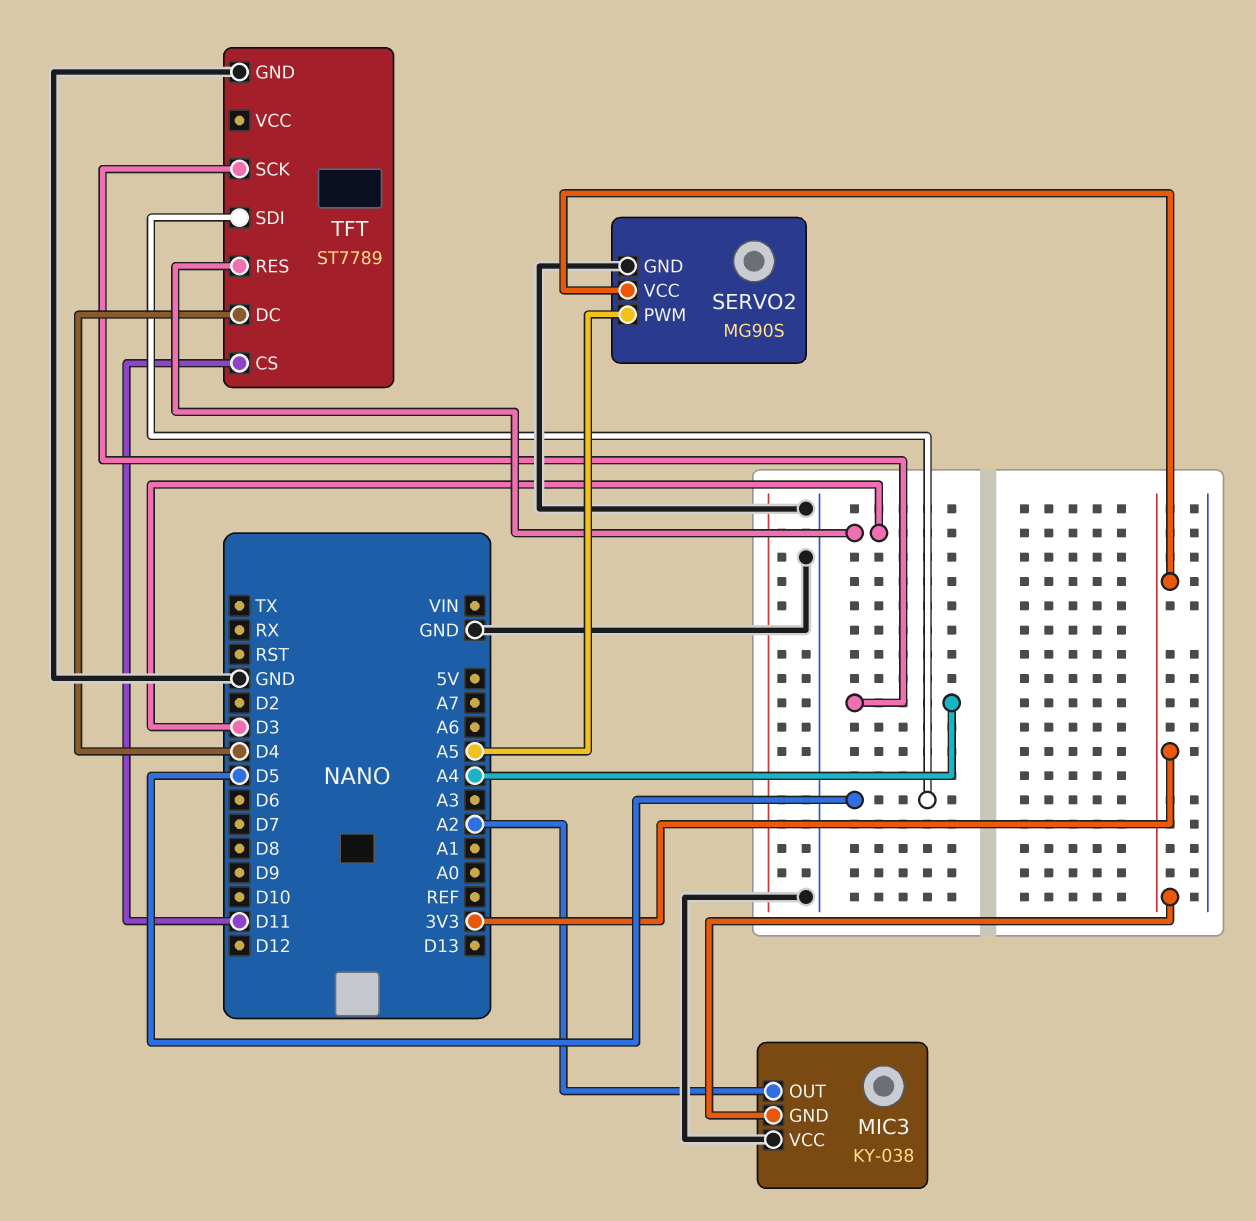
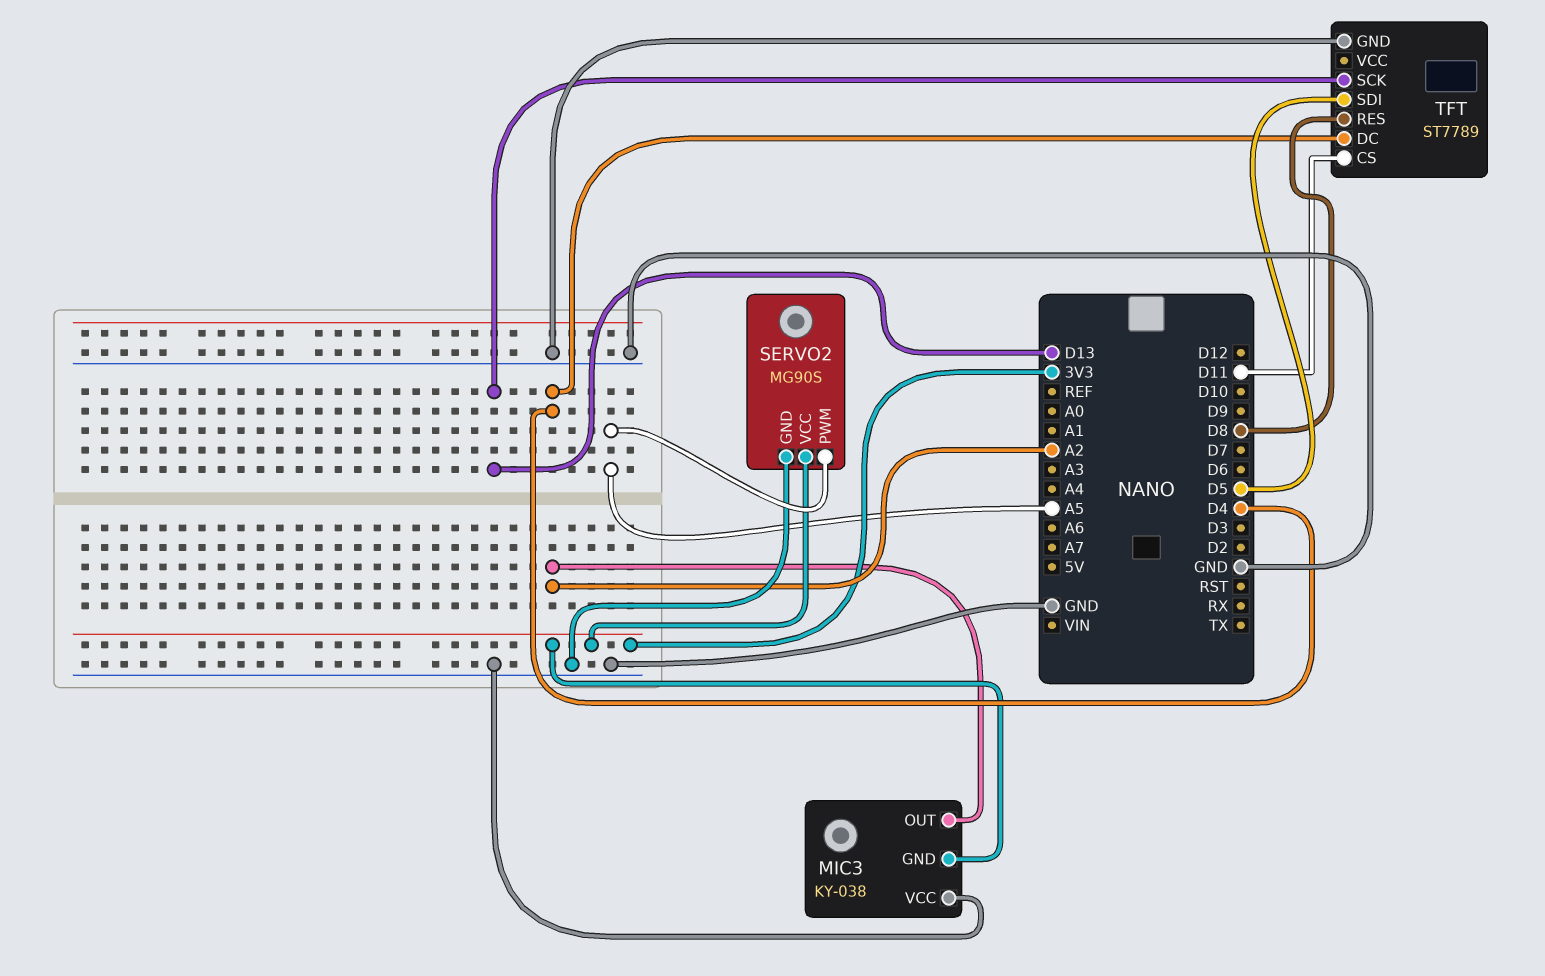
TFT pin RES: D3 -> D8
TFT pin SCK: A4 -> D13

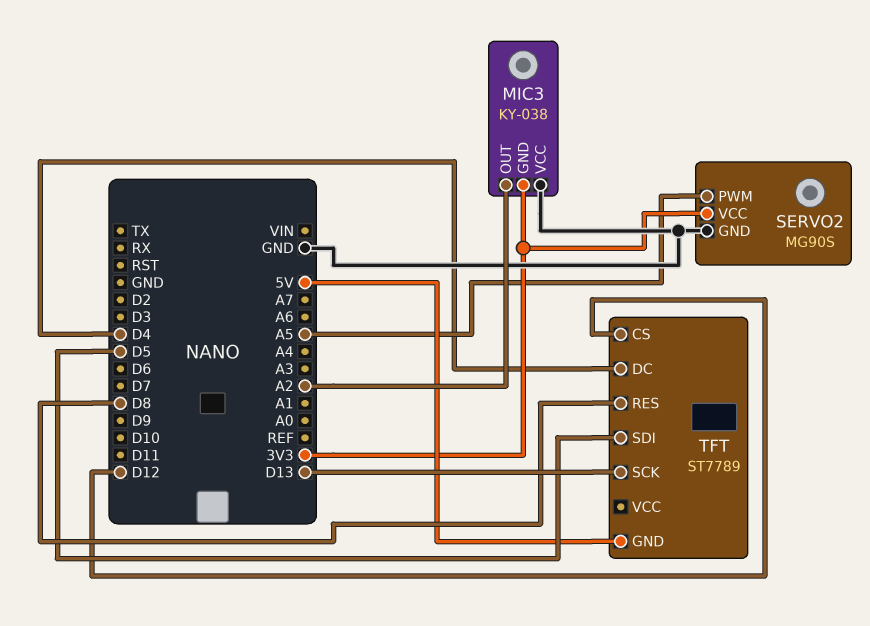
TFT pin CS: D11 -> D12
TFT pin GND: GND -> 5V

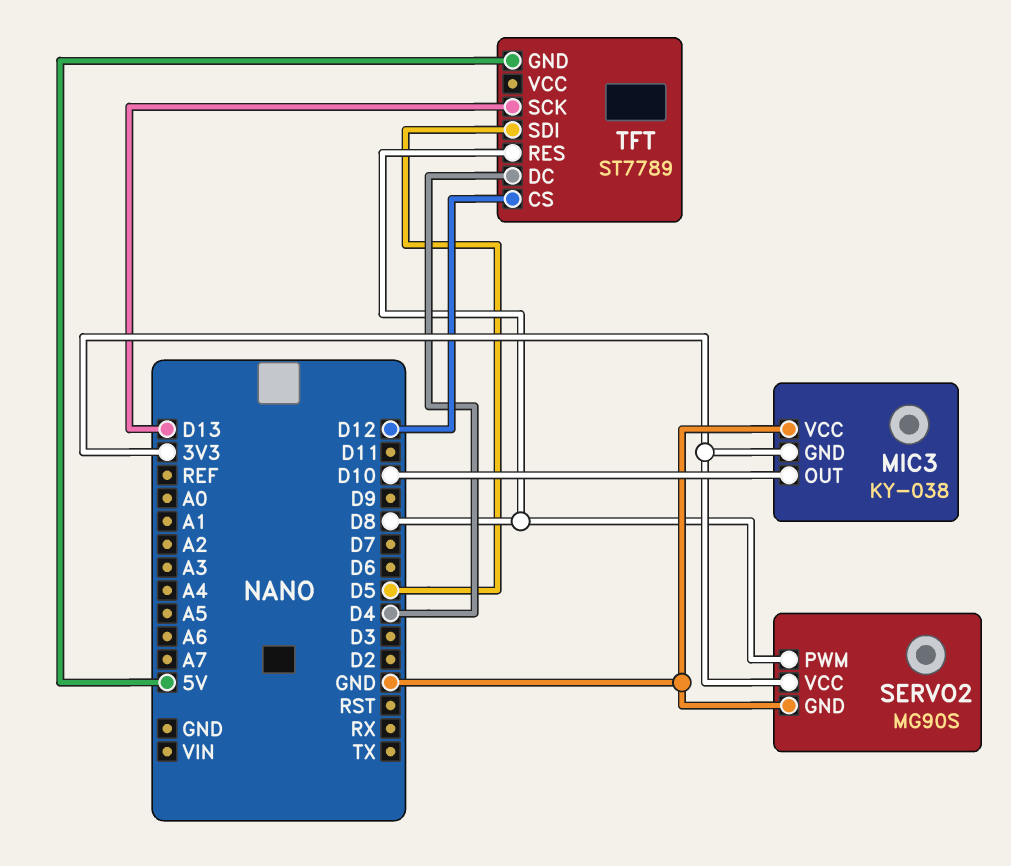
MIC3 pin OUT: A2 -> D10
SERVO2 pin PWM: A5 -> D8

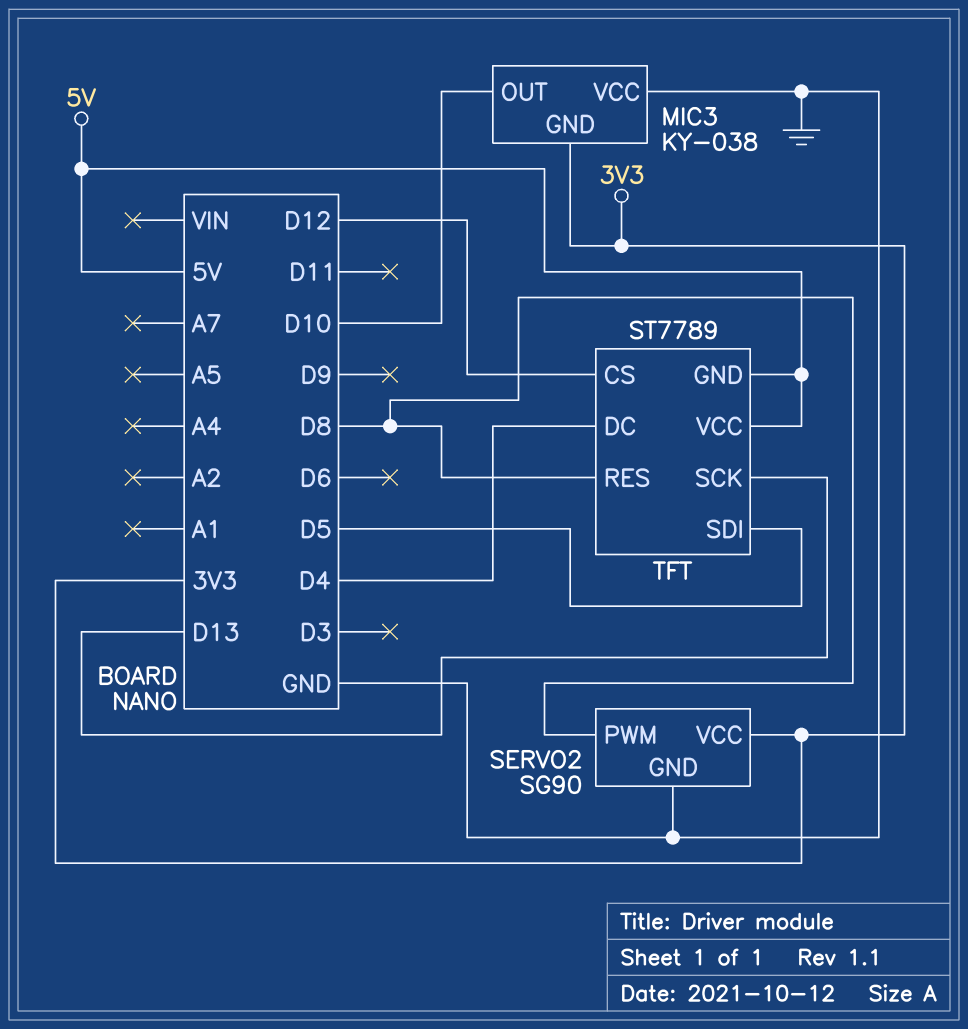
SERVO2: MG90S -> SG90
TFT pin VCC: none -> 5V

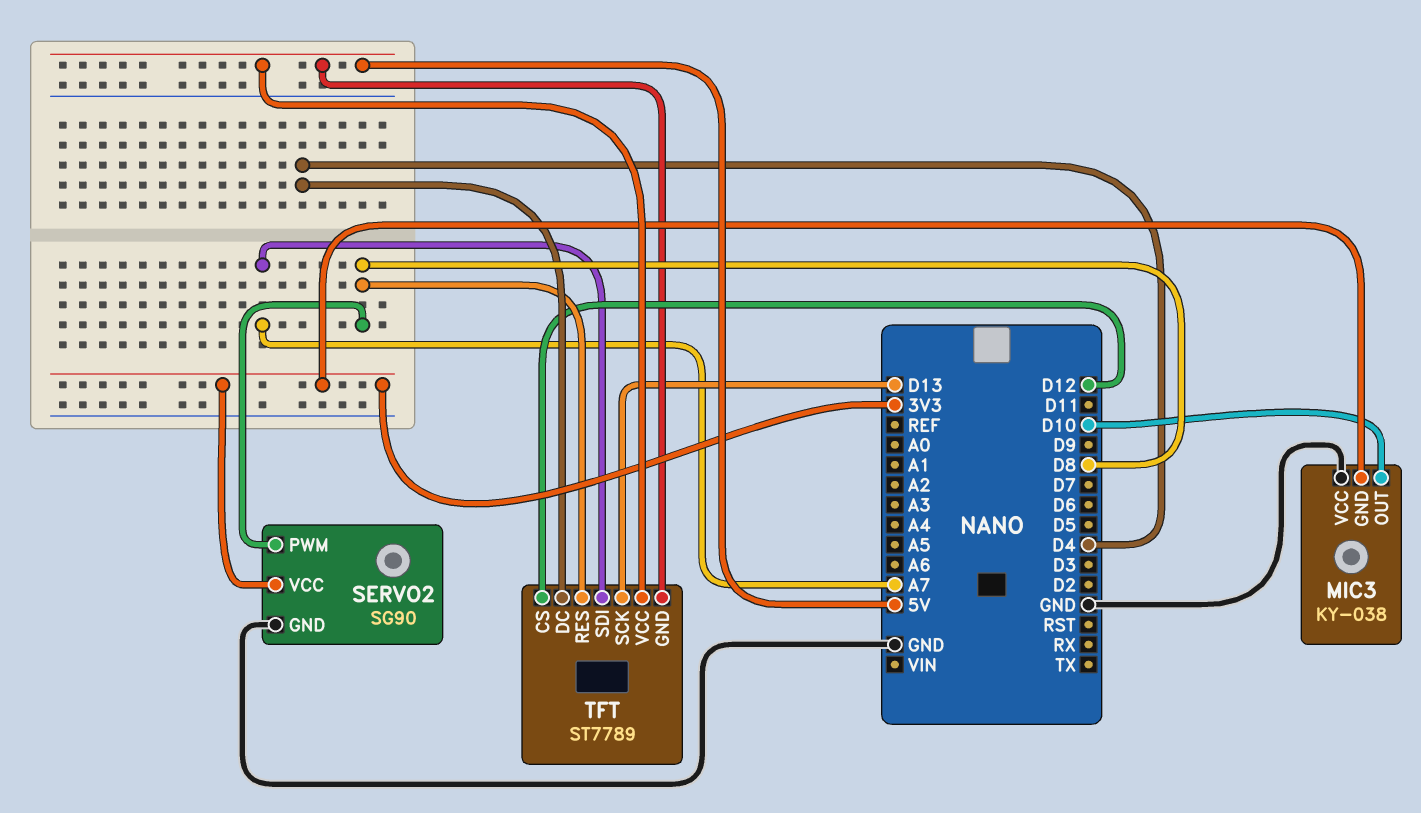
TFT pin SDI: D5 -> A7

